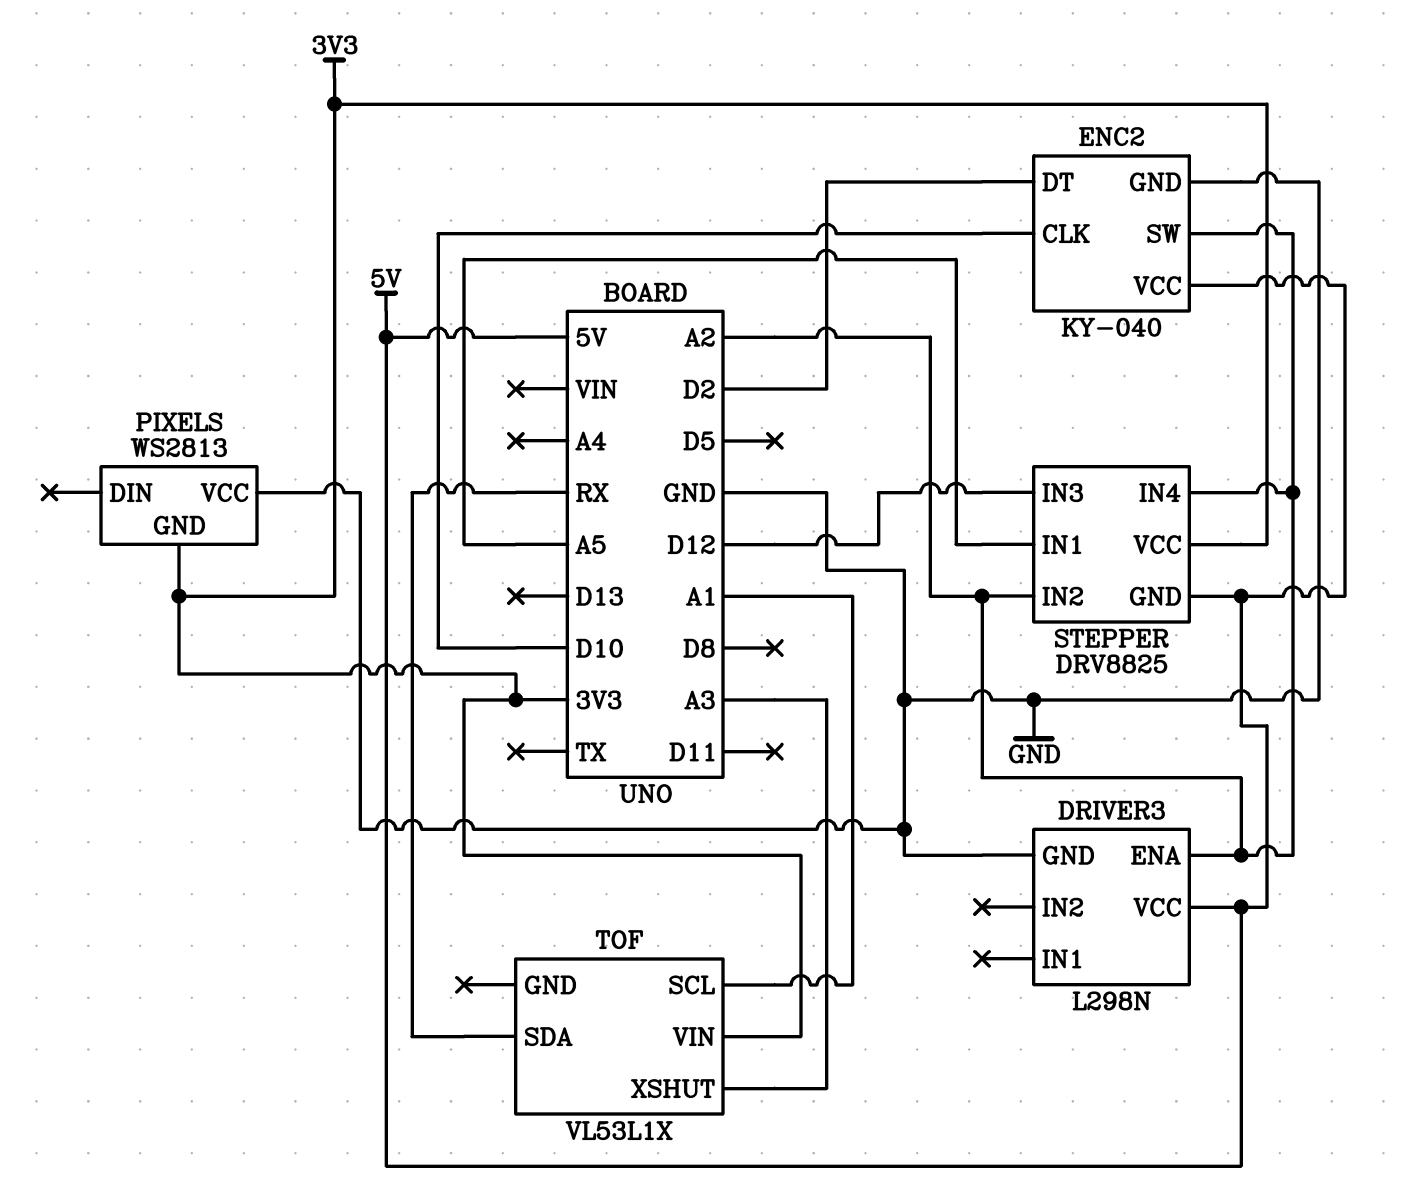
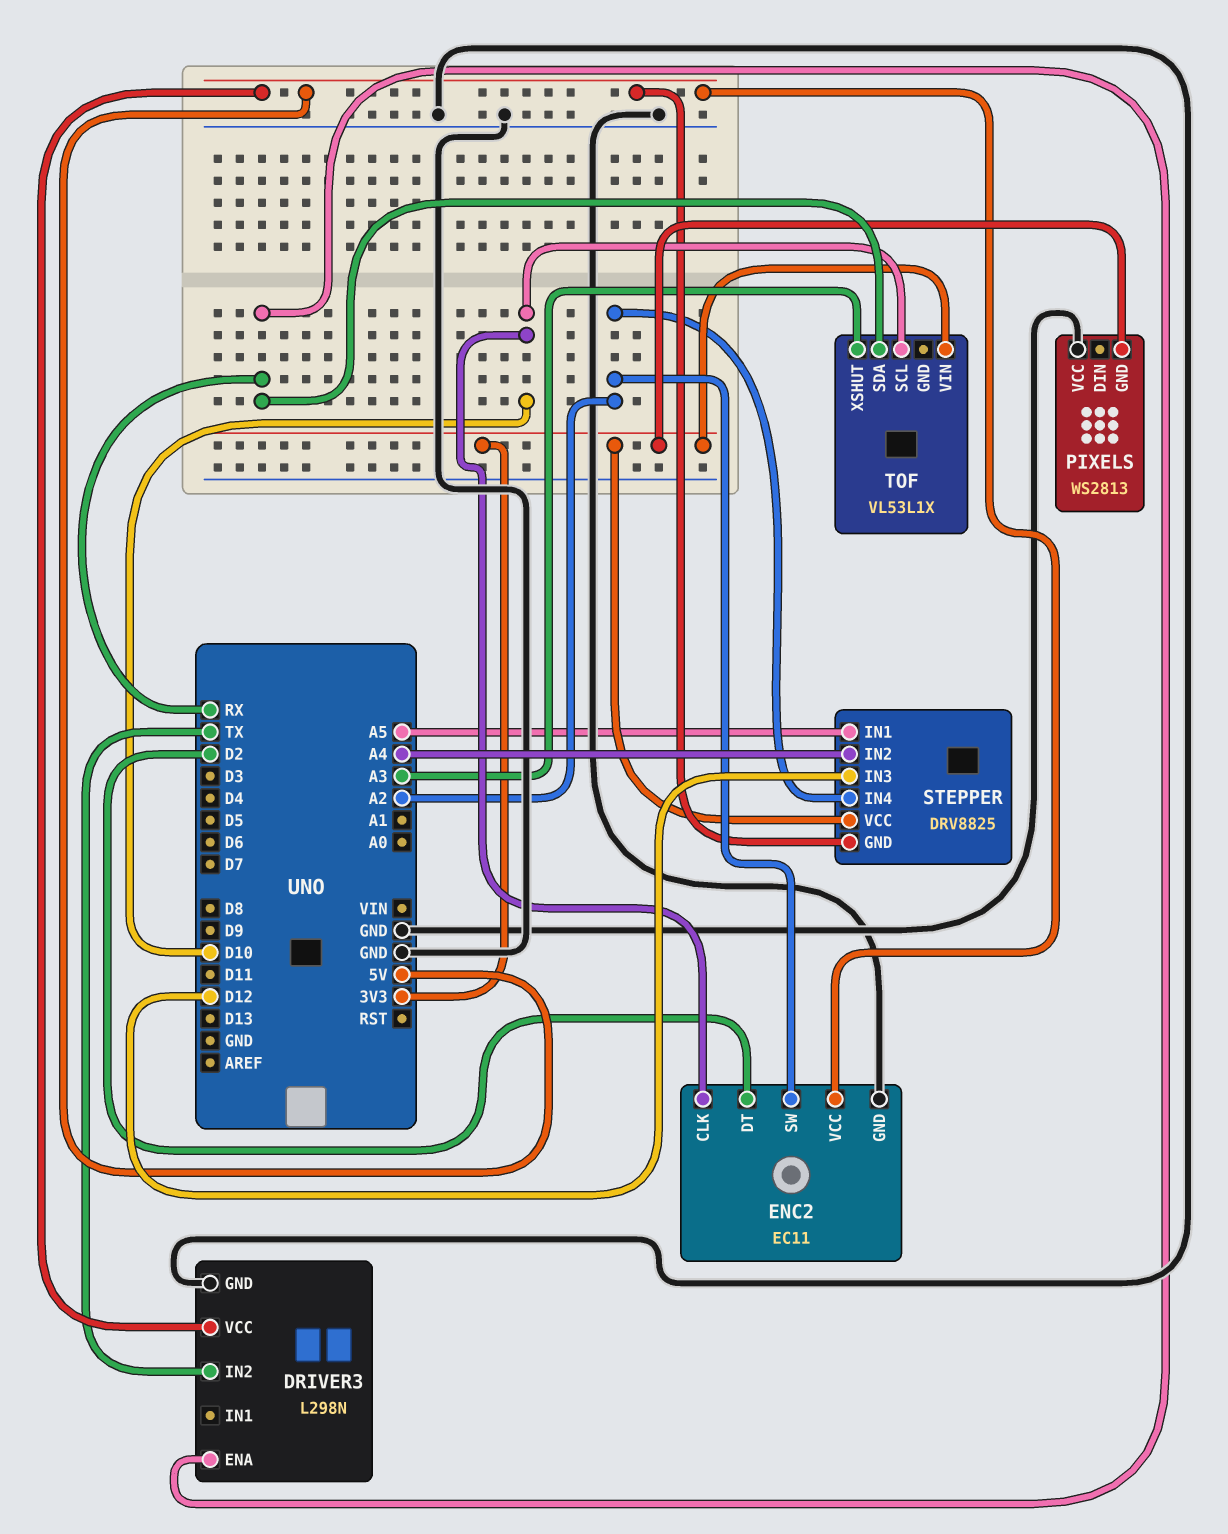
DRIVER3 pin ENA: A2 -> RX
DRIVER3 pin IN2: none -> TX
ENC2: KY-040 -> EC11
STEPPER pin IN2: A2 -> A4
TOF pin SCL: A1 -> D10

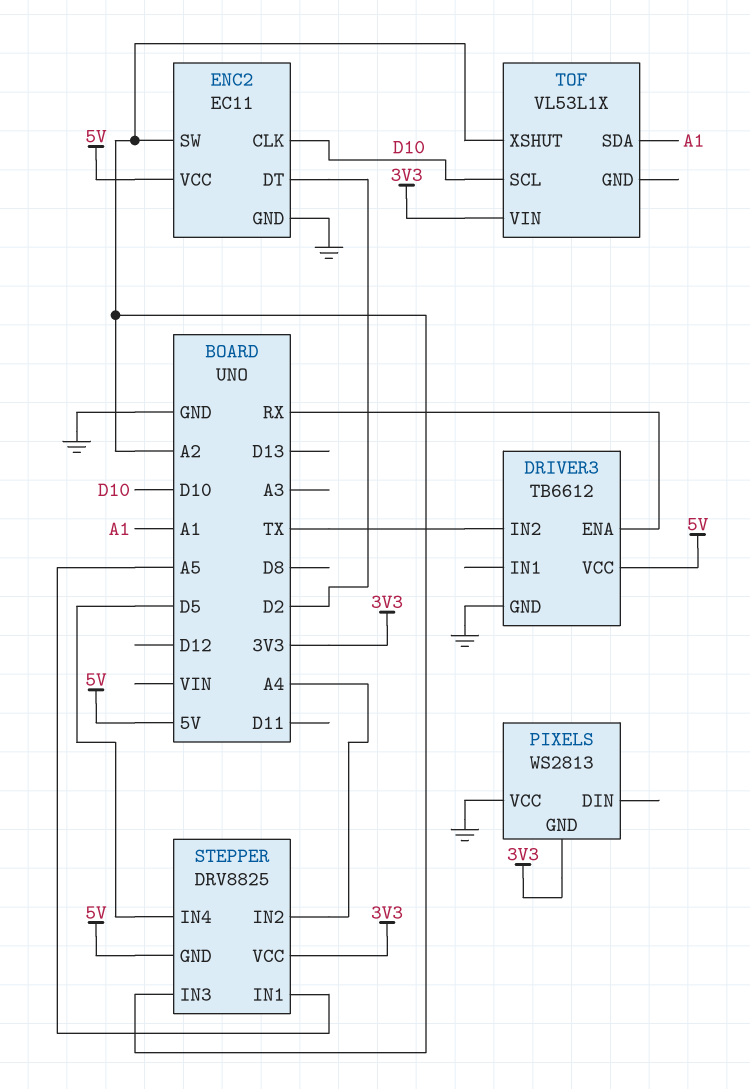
DRIVER3: L298N -> TB6612
STEPPER pin IN3: D12 -> A2
STEPPER pin IN4: A2 -> D5
TOF pin SDA: RX -> A1
TOF pin XSHUT: A3 -> A2

